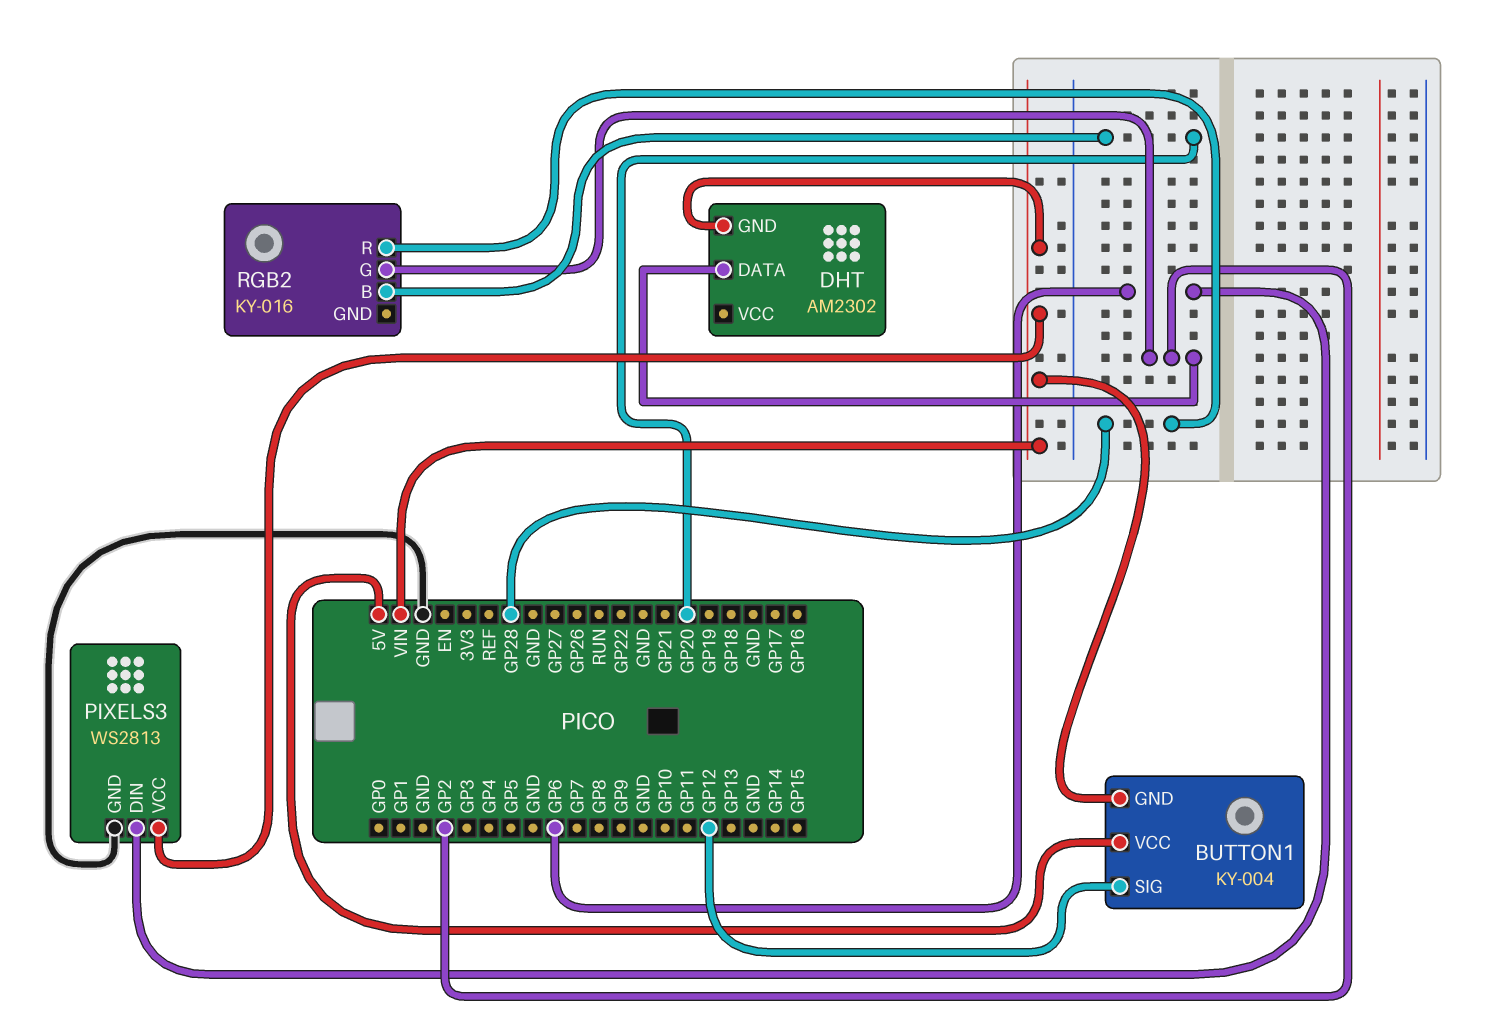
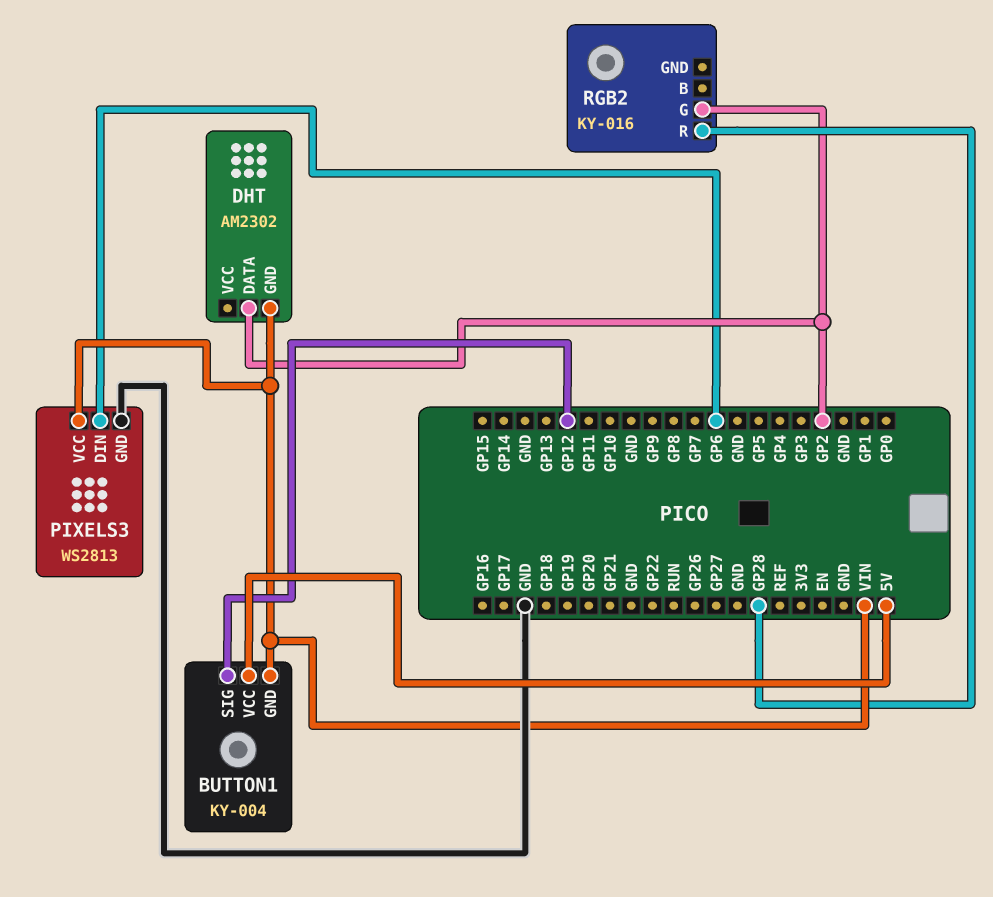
RGB2 pin B: GP20 -> none

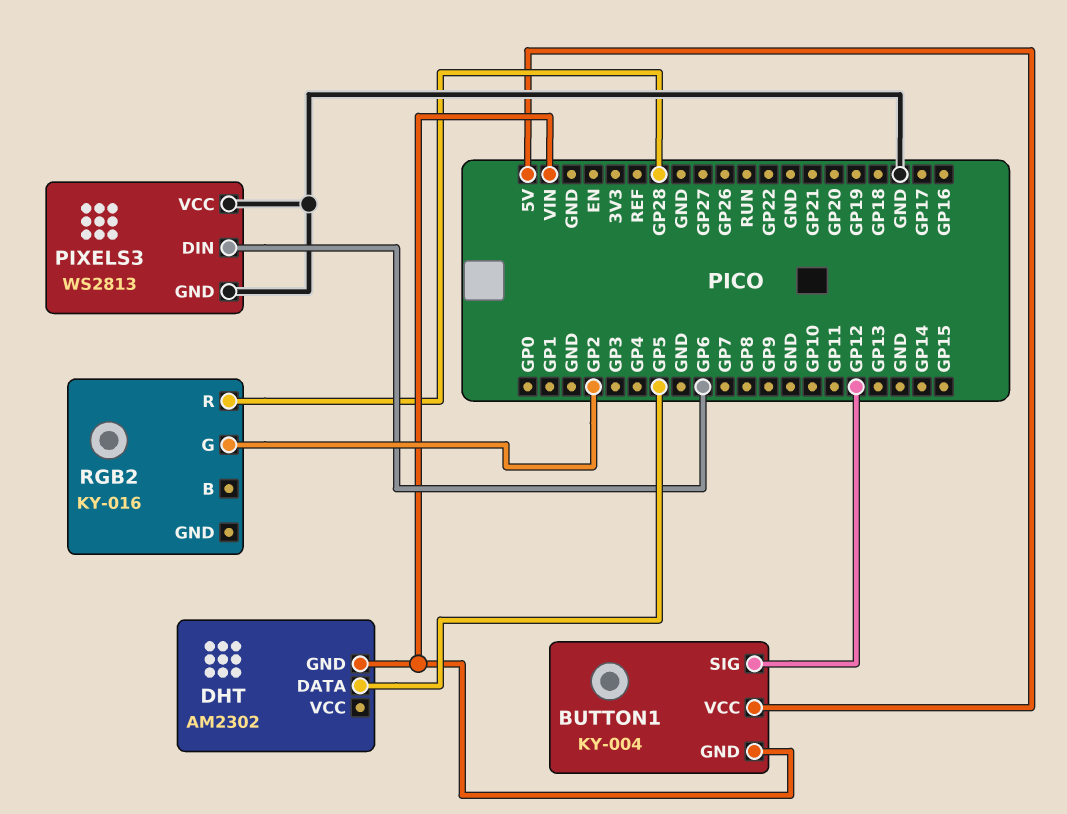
DHT pin DATA: GP2 -> GP5
PIXELS3 pin VCC: VIN -> GND

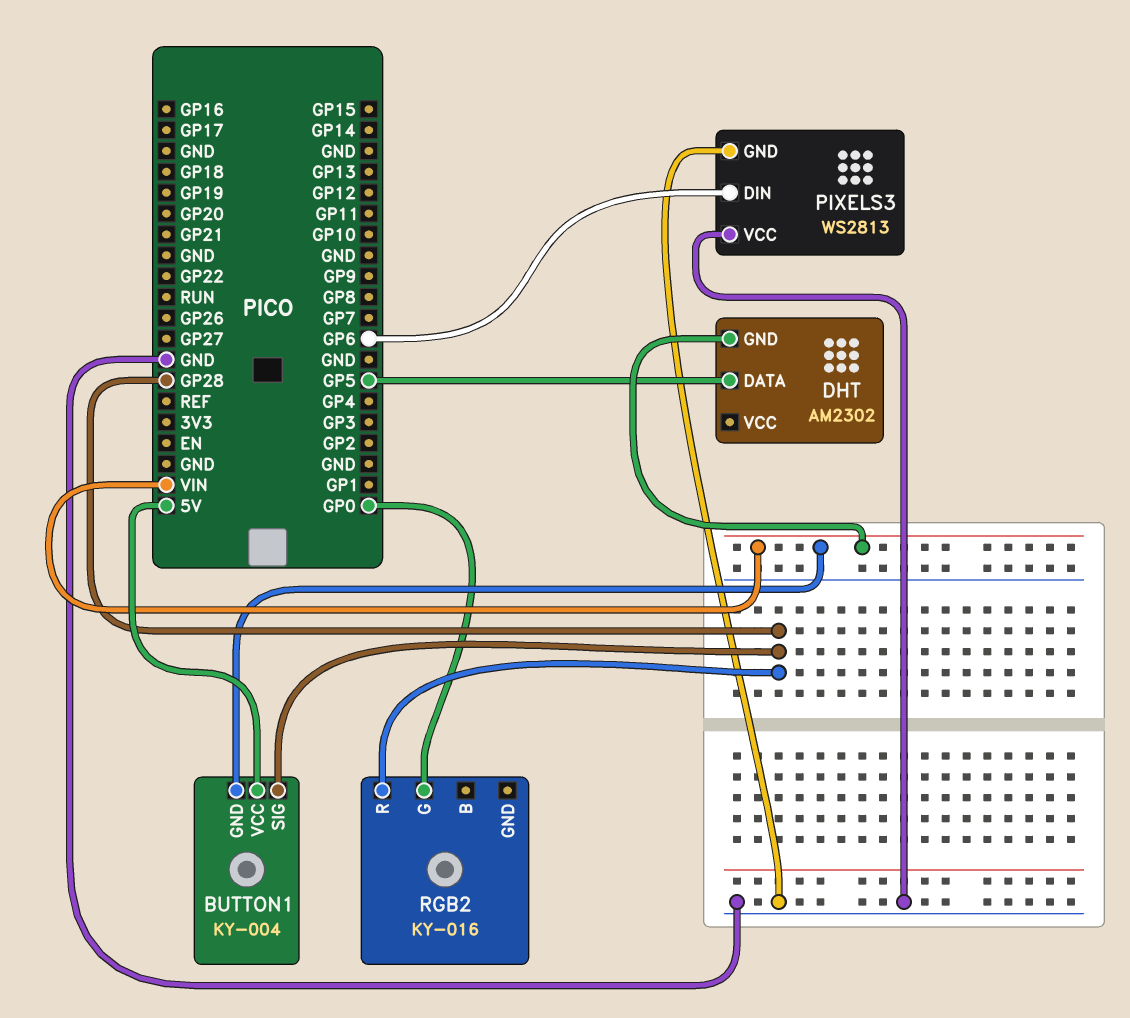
BUTTON1 pin SIG: GP12 -> GP28
RGB2 pin G: GP2 -> GP0

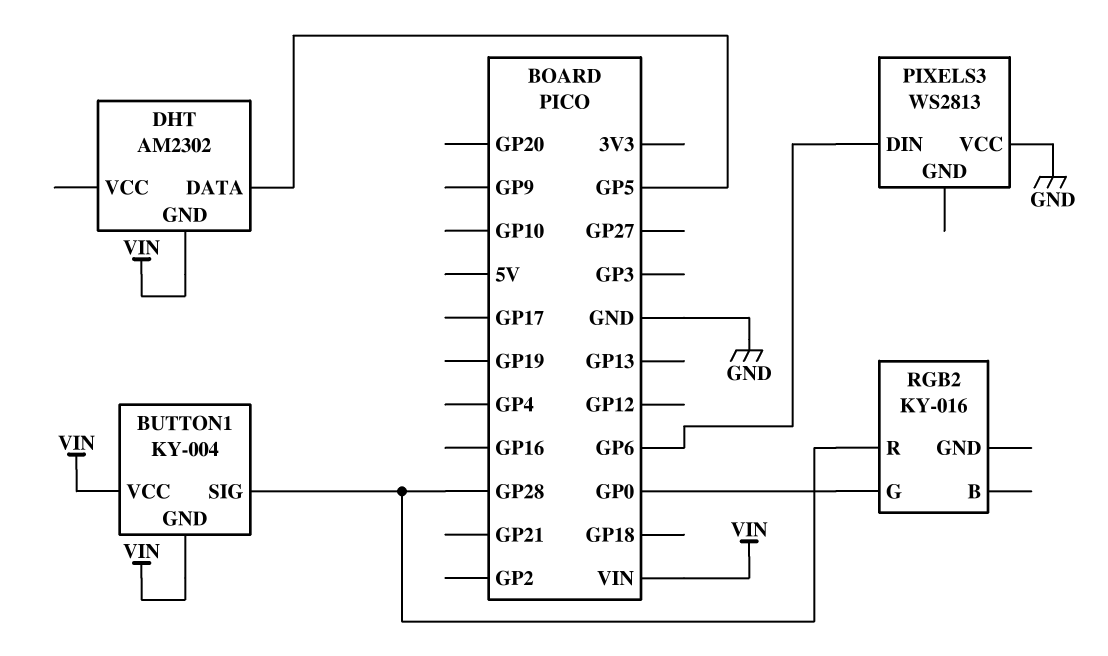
BUTTON1 pin VCC: 5V -> VIN
PIXELS3 pin GND: GND -> none

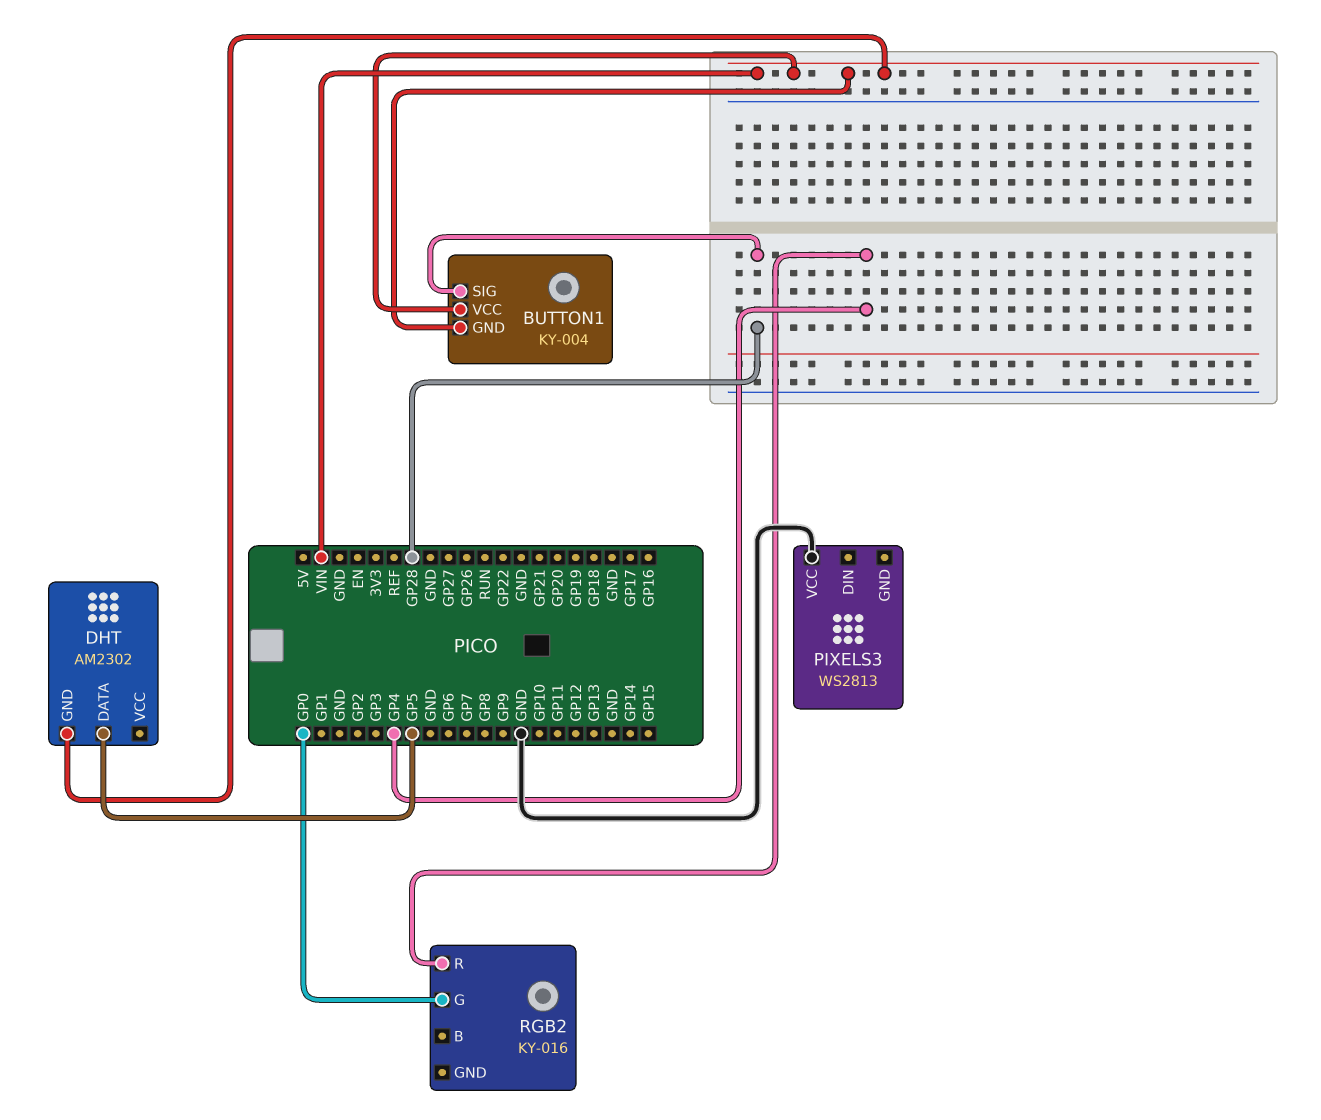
PIXELS3 pin DIN: GP6 -> none
RGB2 pin R: GP28 -> GP4

